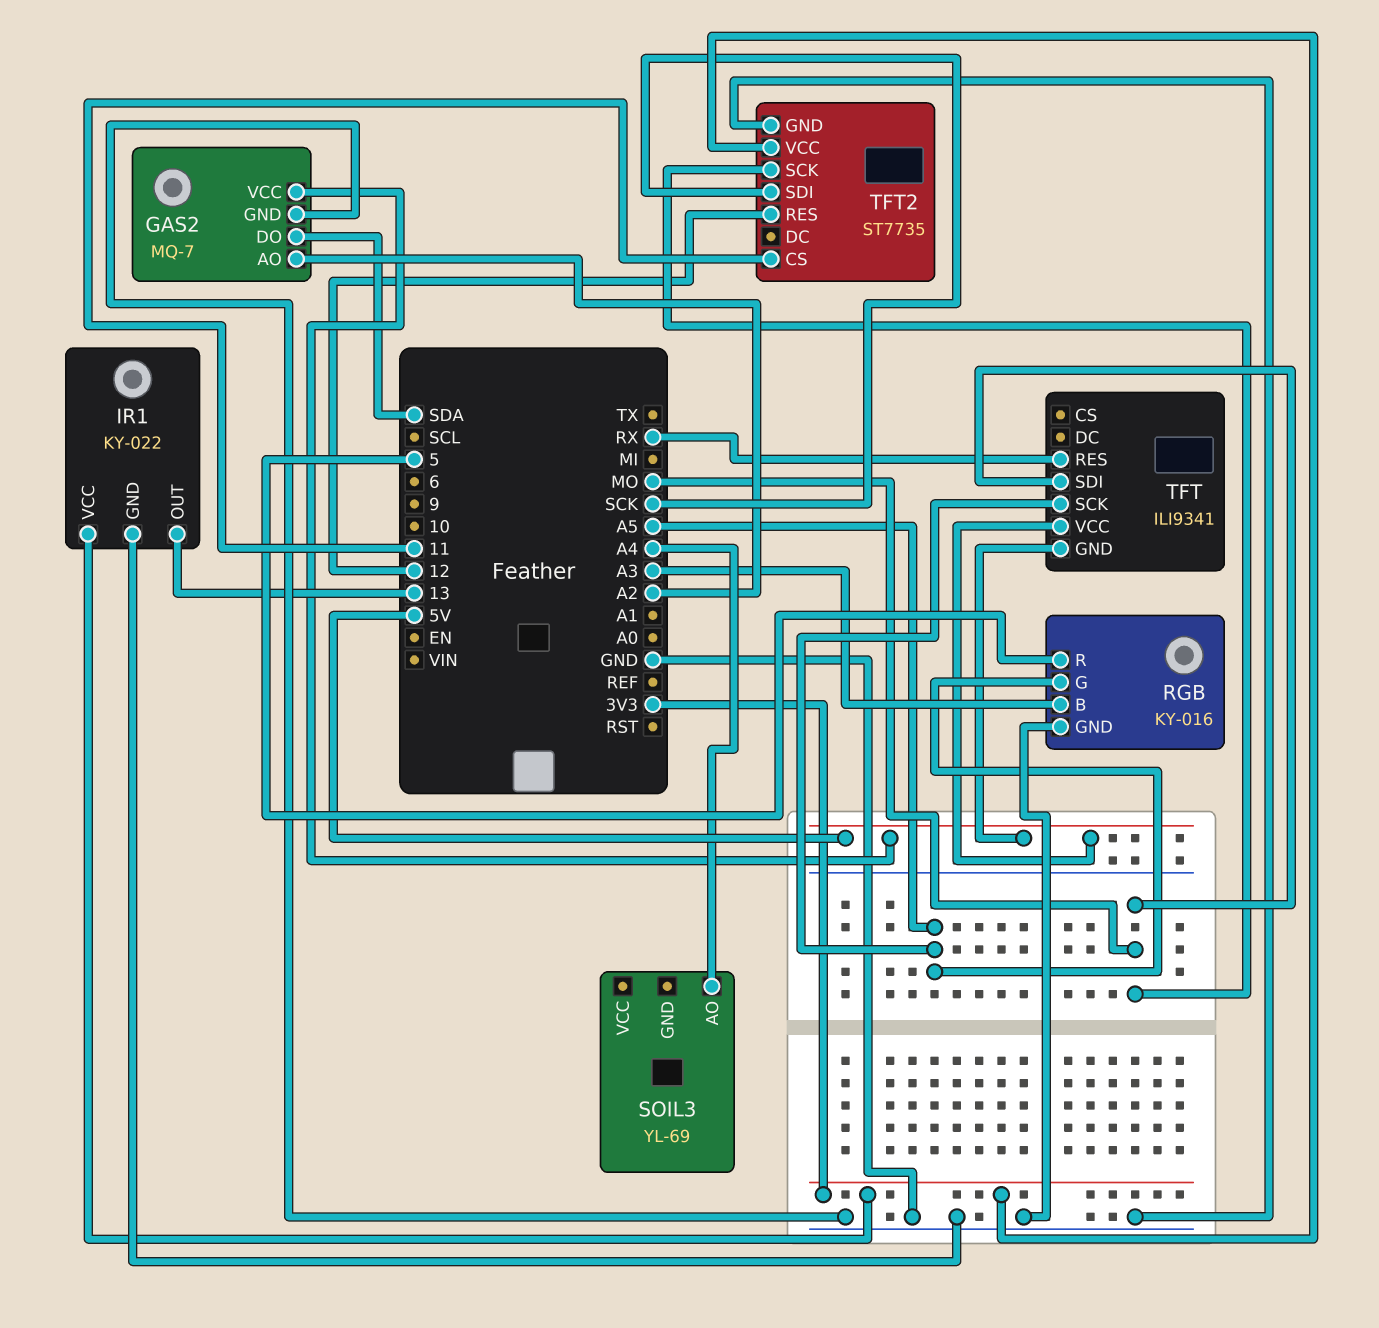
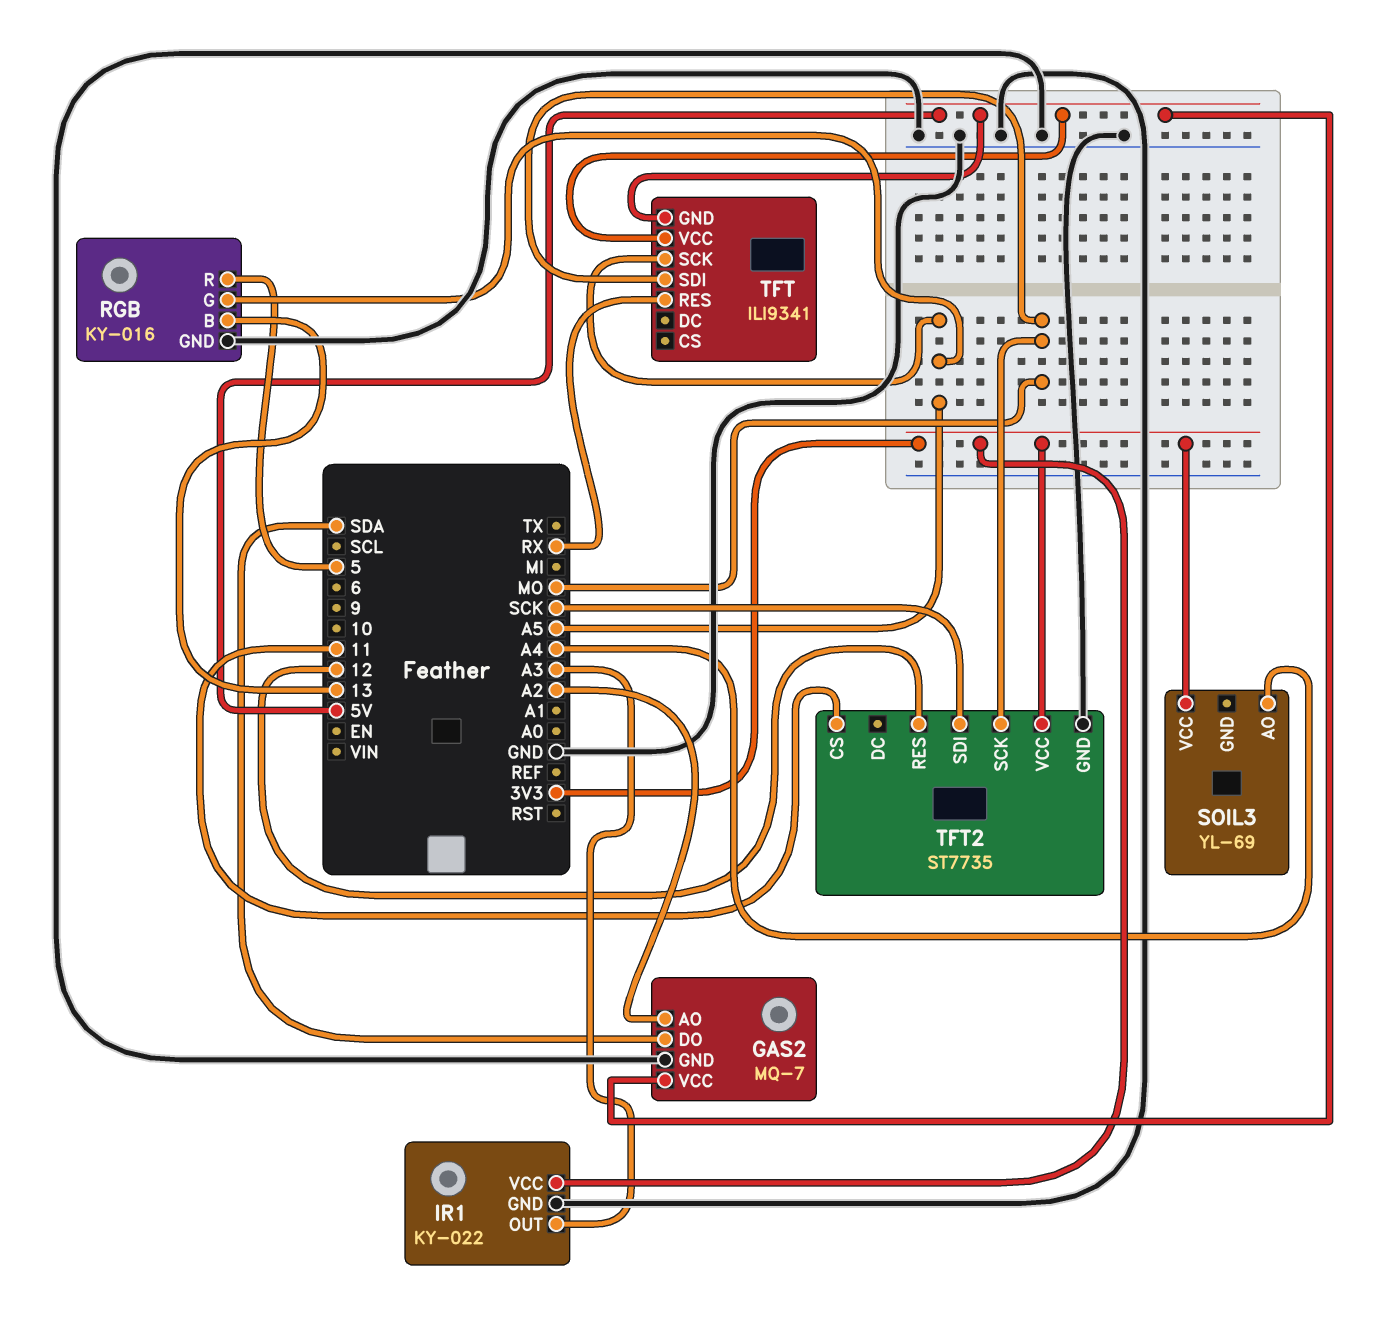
IR1 pin OUT: 13 -> A3
RGB pin B: A3 -> 13
SOIL3 pin VCC: none -> 3V3

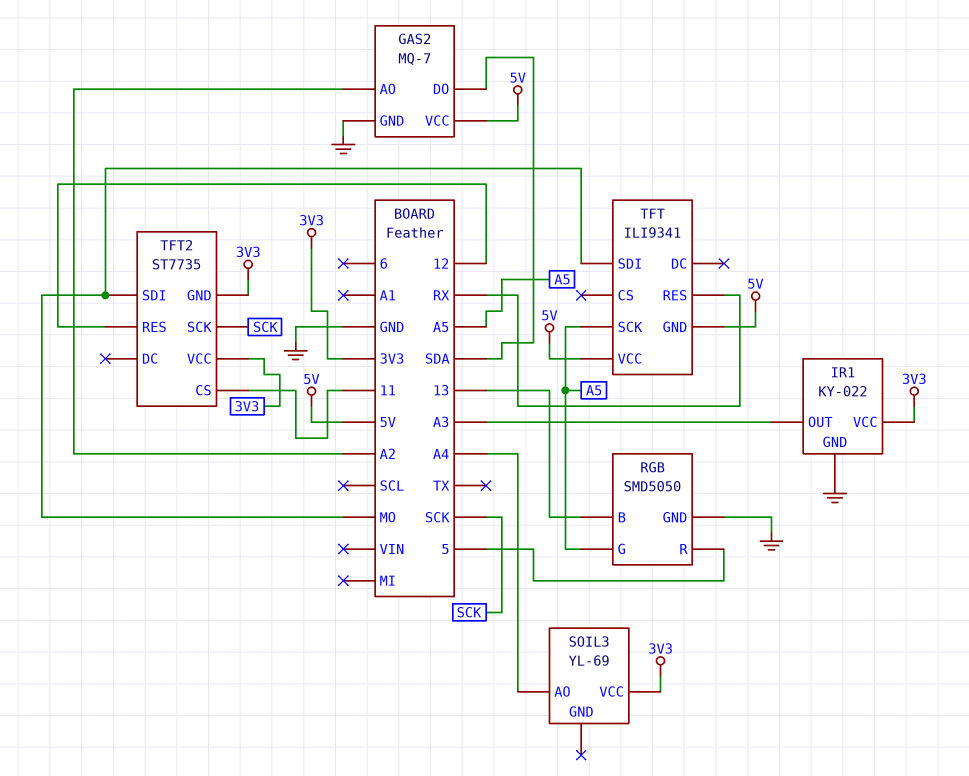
RGB: KY-016 -> SMD5050
TFT2 pin GND: GND -> 3V3
TFT2 pin SCK: MO -> SCK
TFT2 pin SDI: SCK -> MO

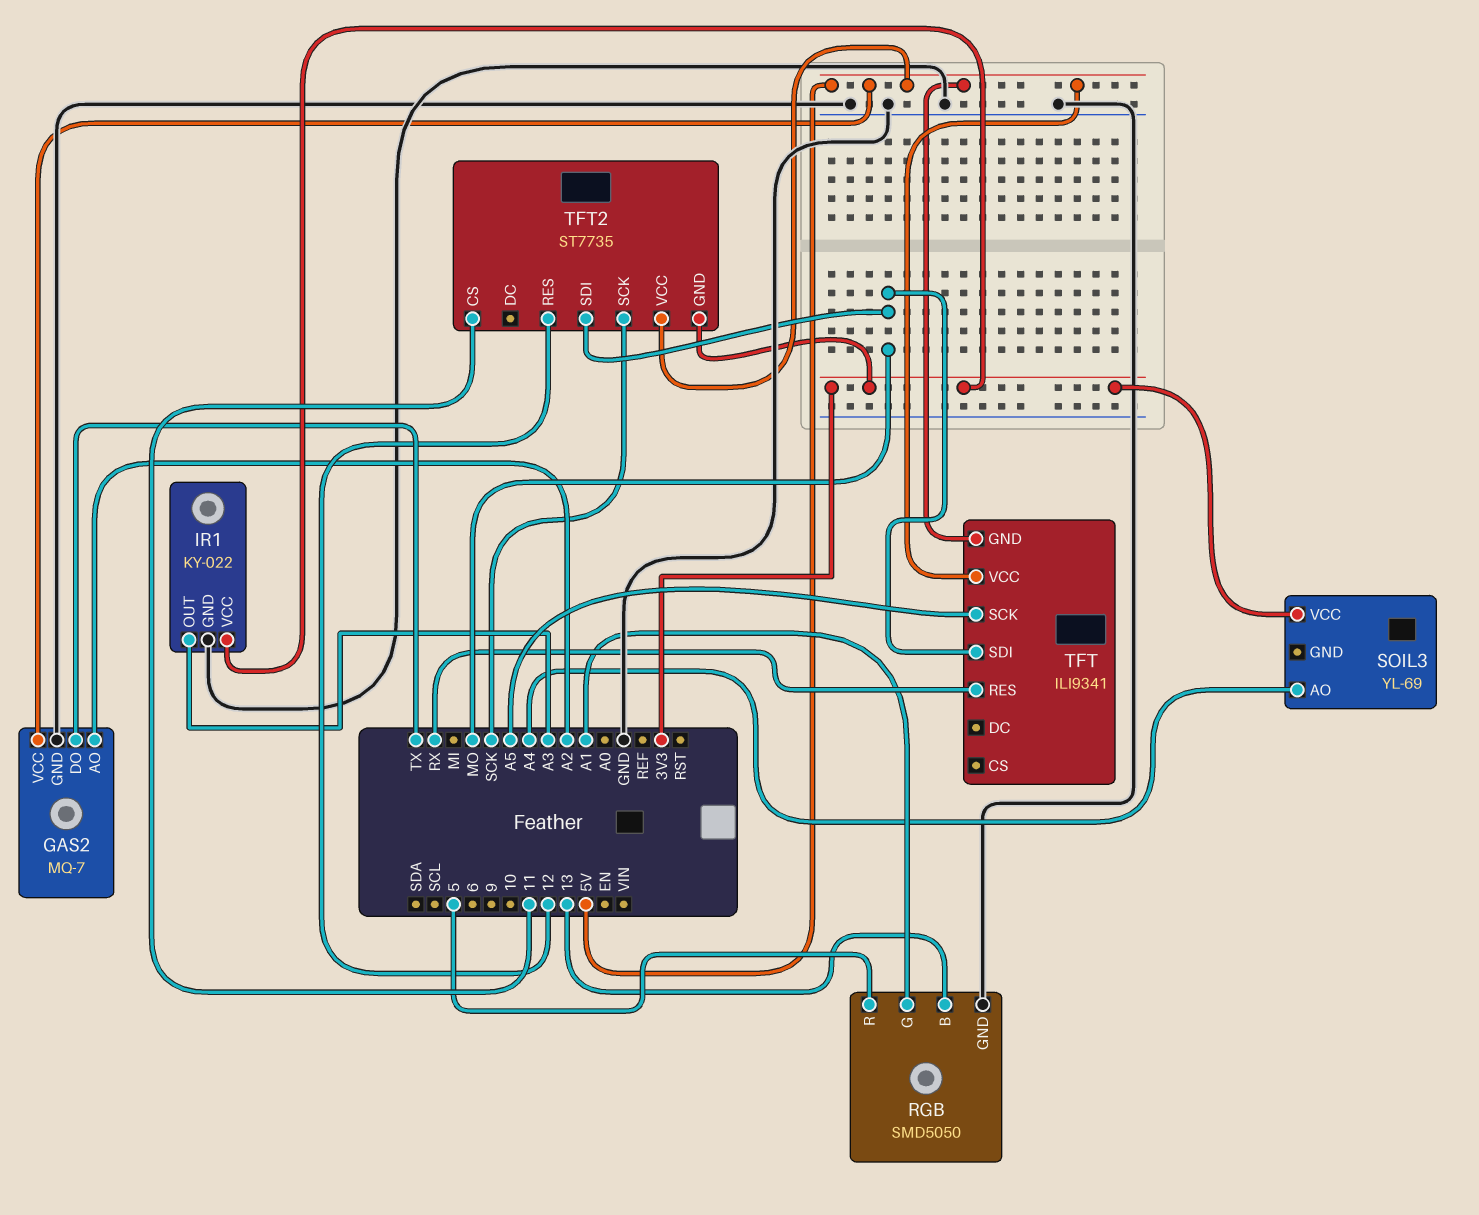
GAS2 pin DO: SDA -> TX
RGB pin G: A5 -> A1
TFT2 pin VCC: 3V3 -> 5V

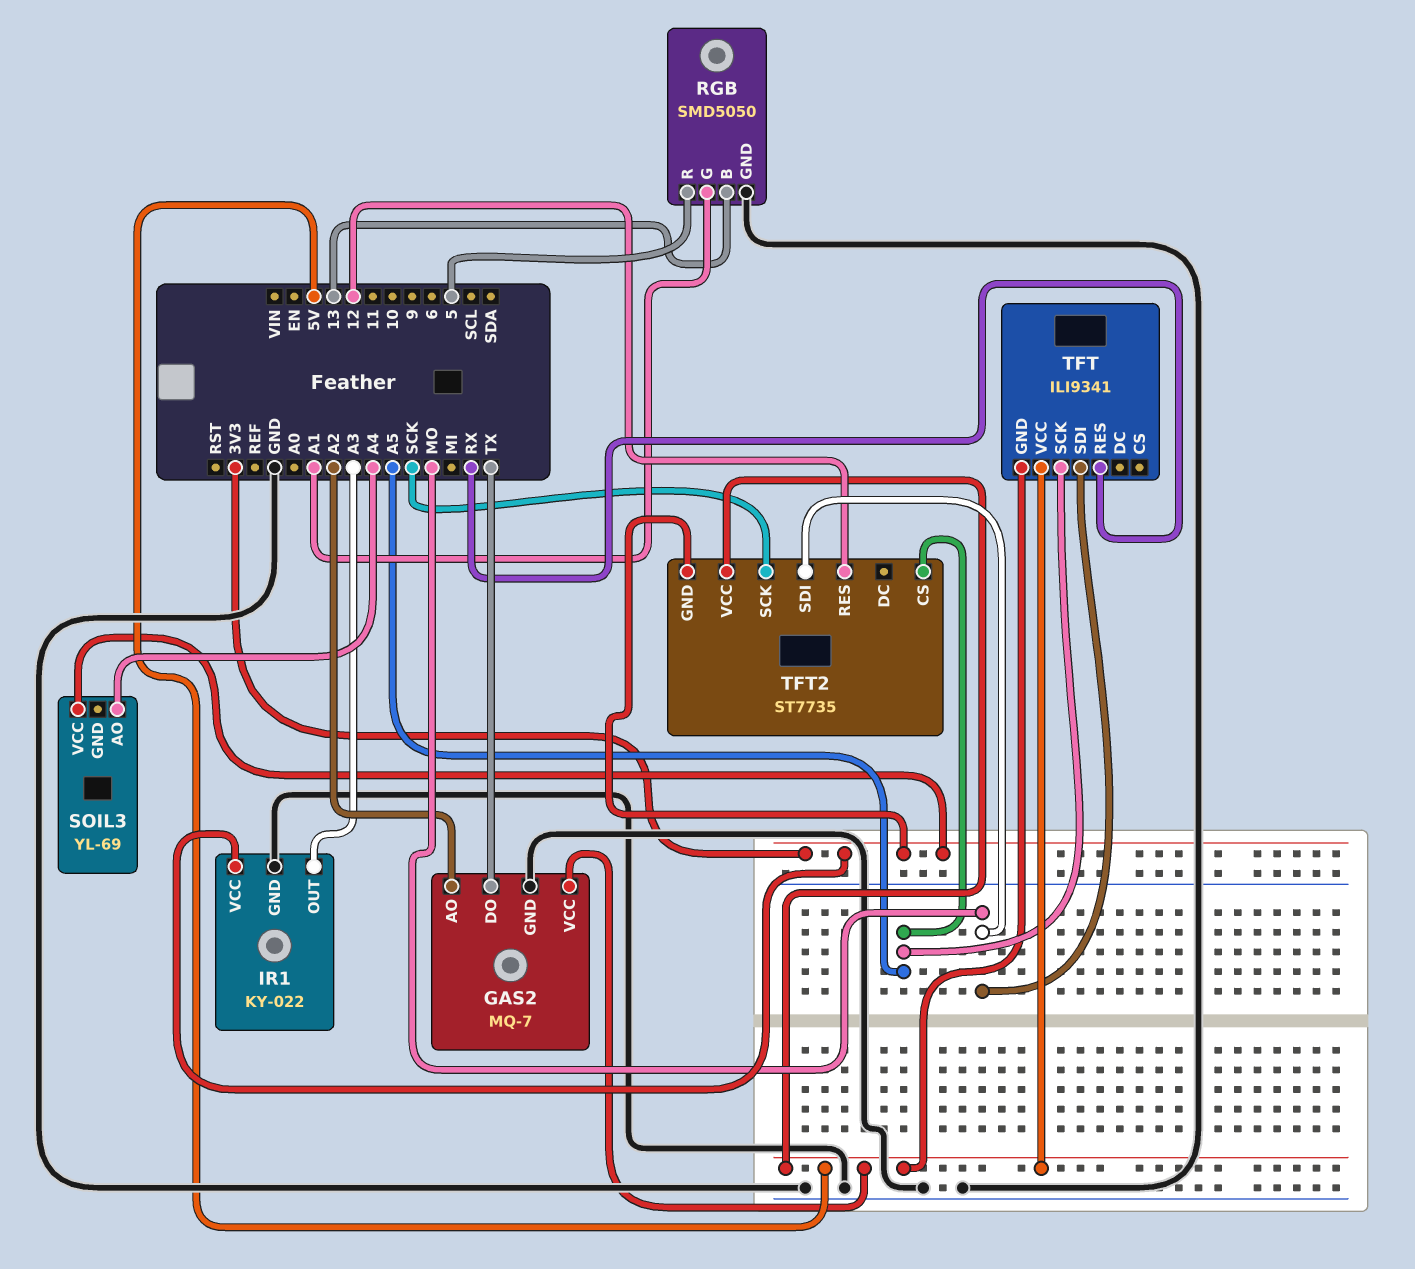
TFT2 pin CS: 11 -> A5

